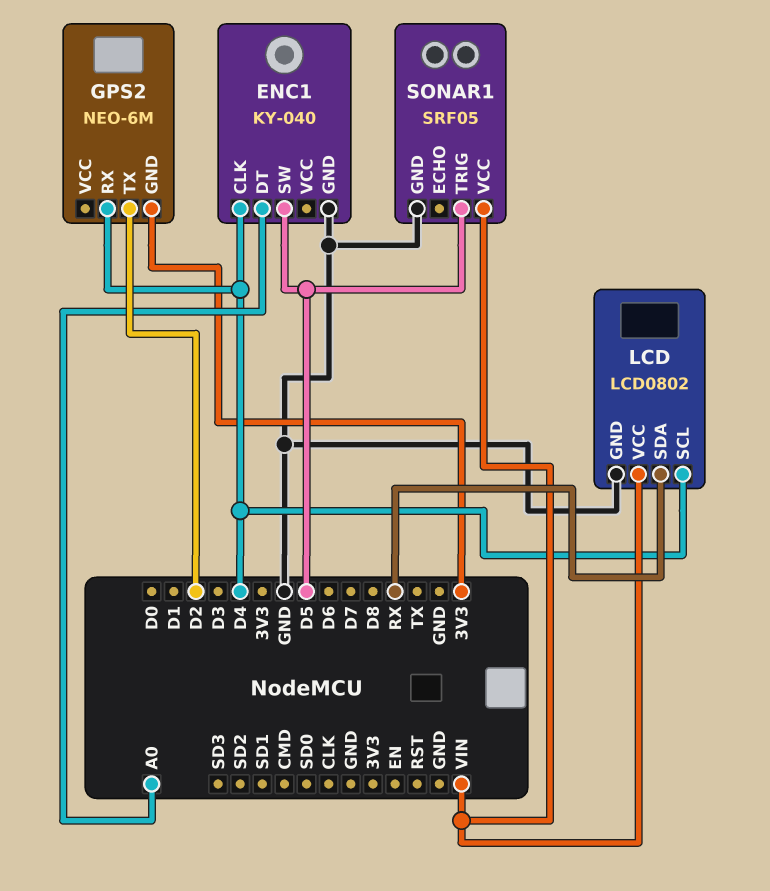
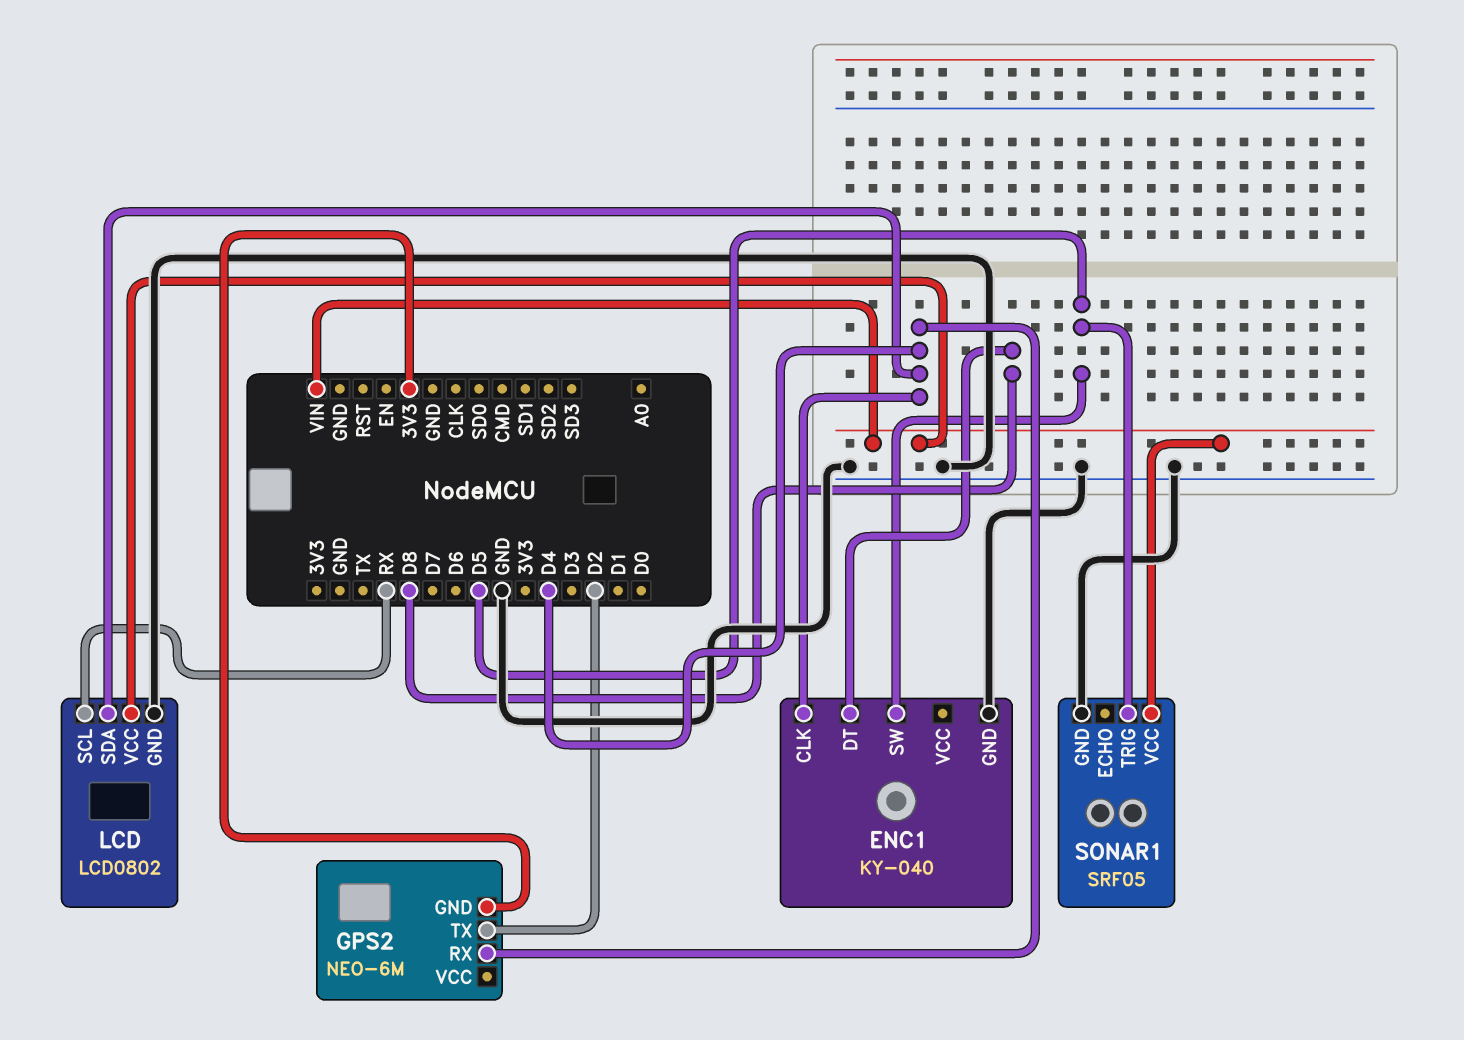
ENC1 pin DT: A0 -> D8
LCD pin SCL: D4 -> RX
LCD pin SDA: RX -> D4

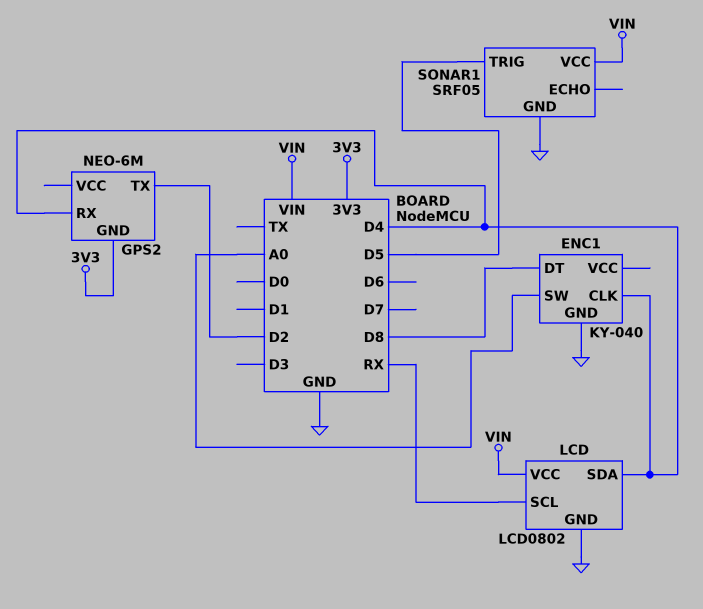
ENC1 pin SW: D5 -> A0

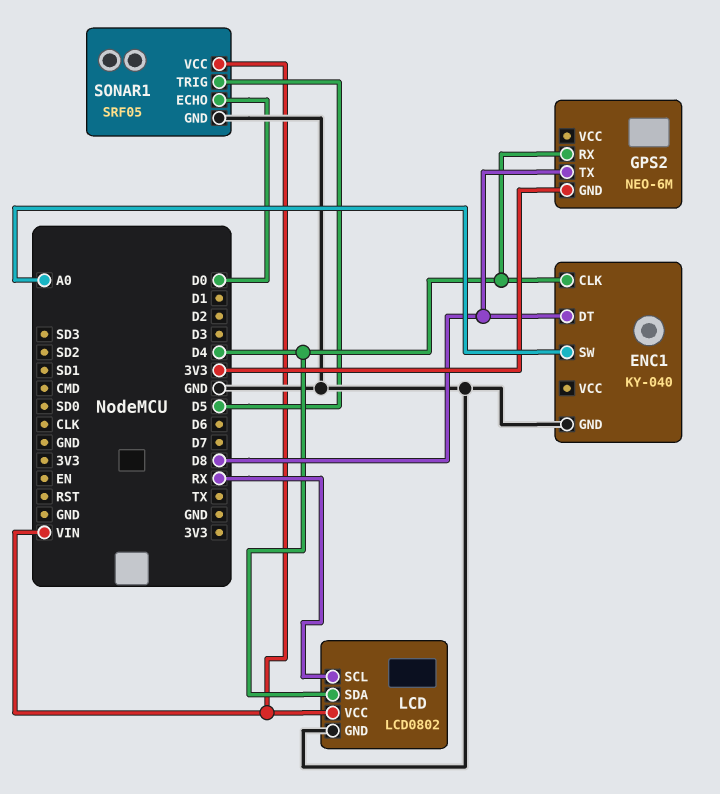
GPS2 pin TX: D2 -> D8
SONAR1 pin ECHO: none -> D0

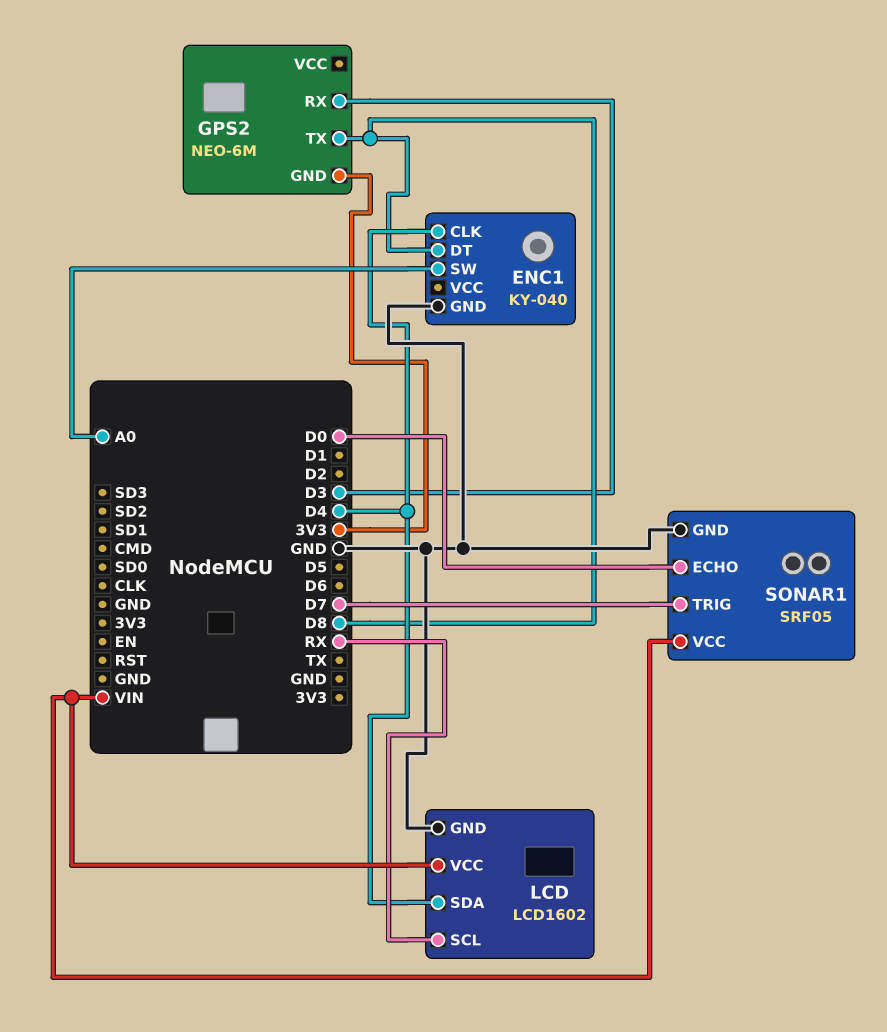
GPS2 pin RX: D4 -> D3
LCD: LCD0802 -> LCD1602
SONAR1 pin TRIG: D5 -> D7

